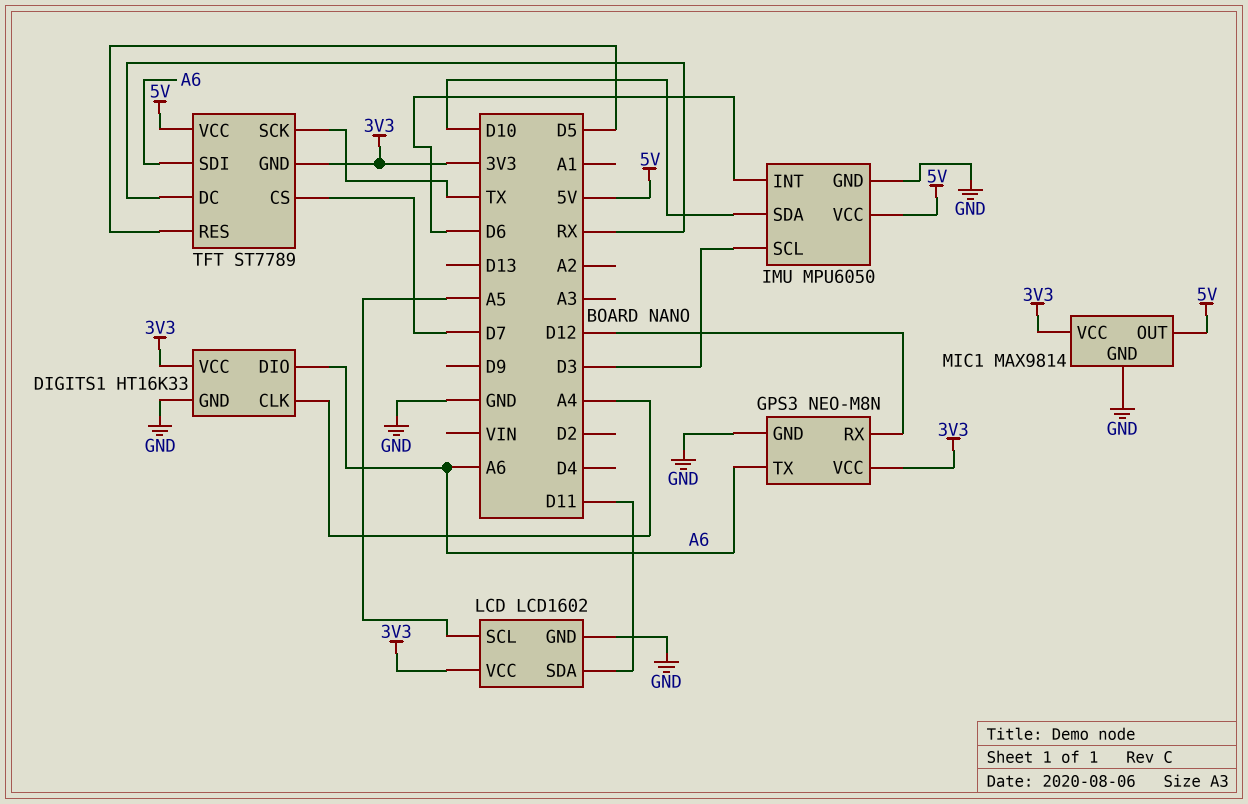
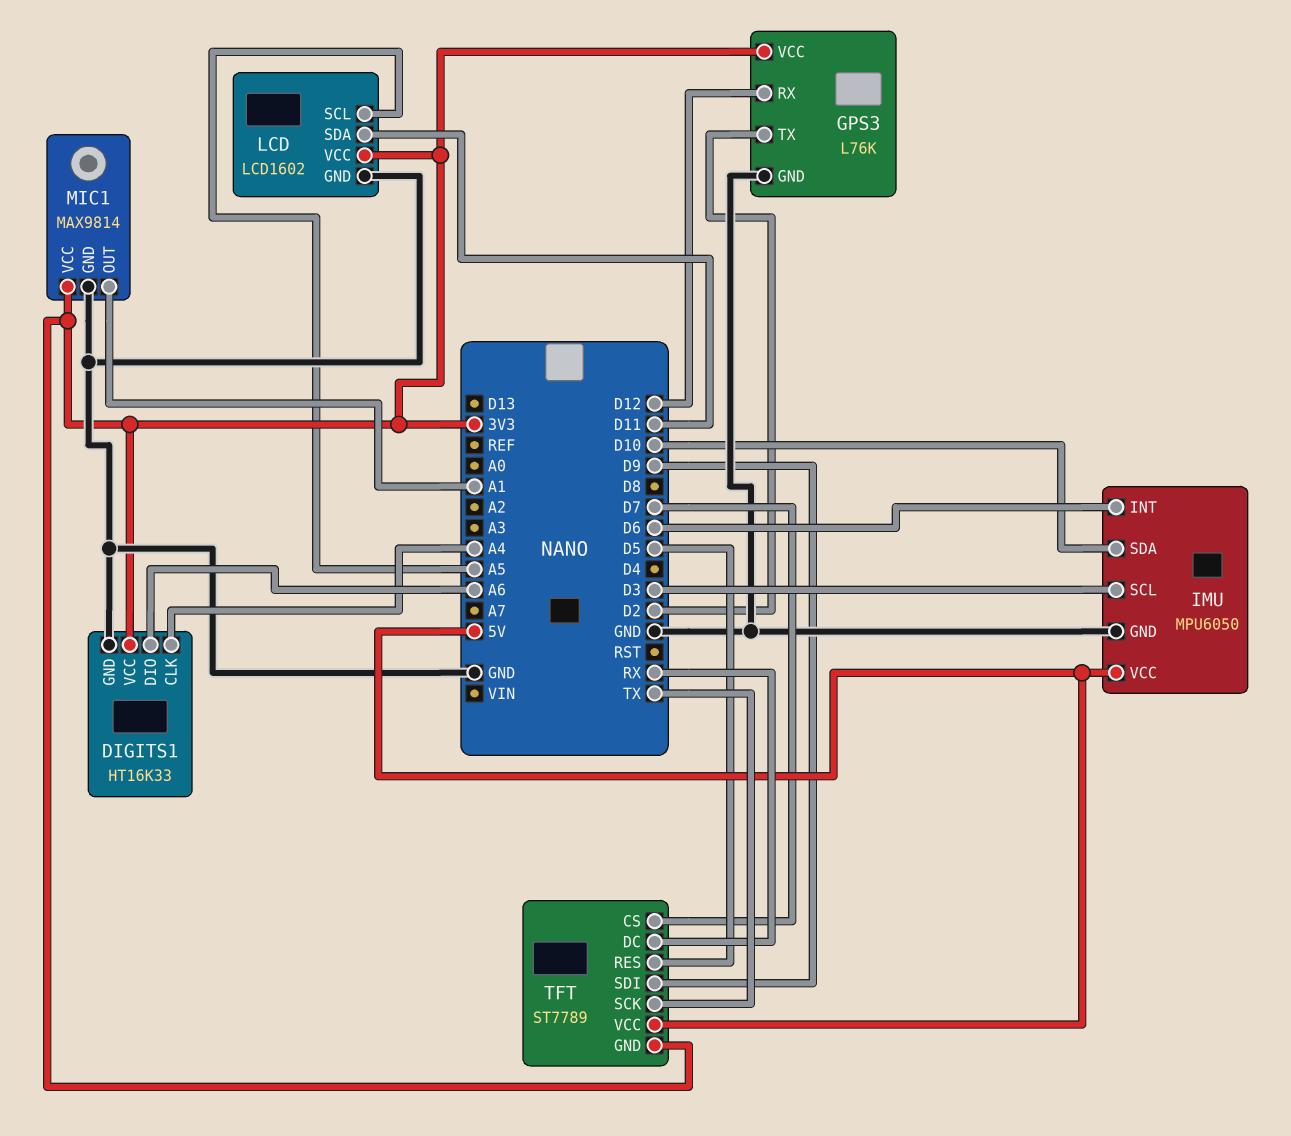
GPS3: NEO-M8N -> L76K
GPS3 pin TX: A6 -> D2
MIC1 pin OUT: 5V -> A1
TFT pin SDI: A6 -> D9

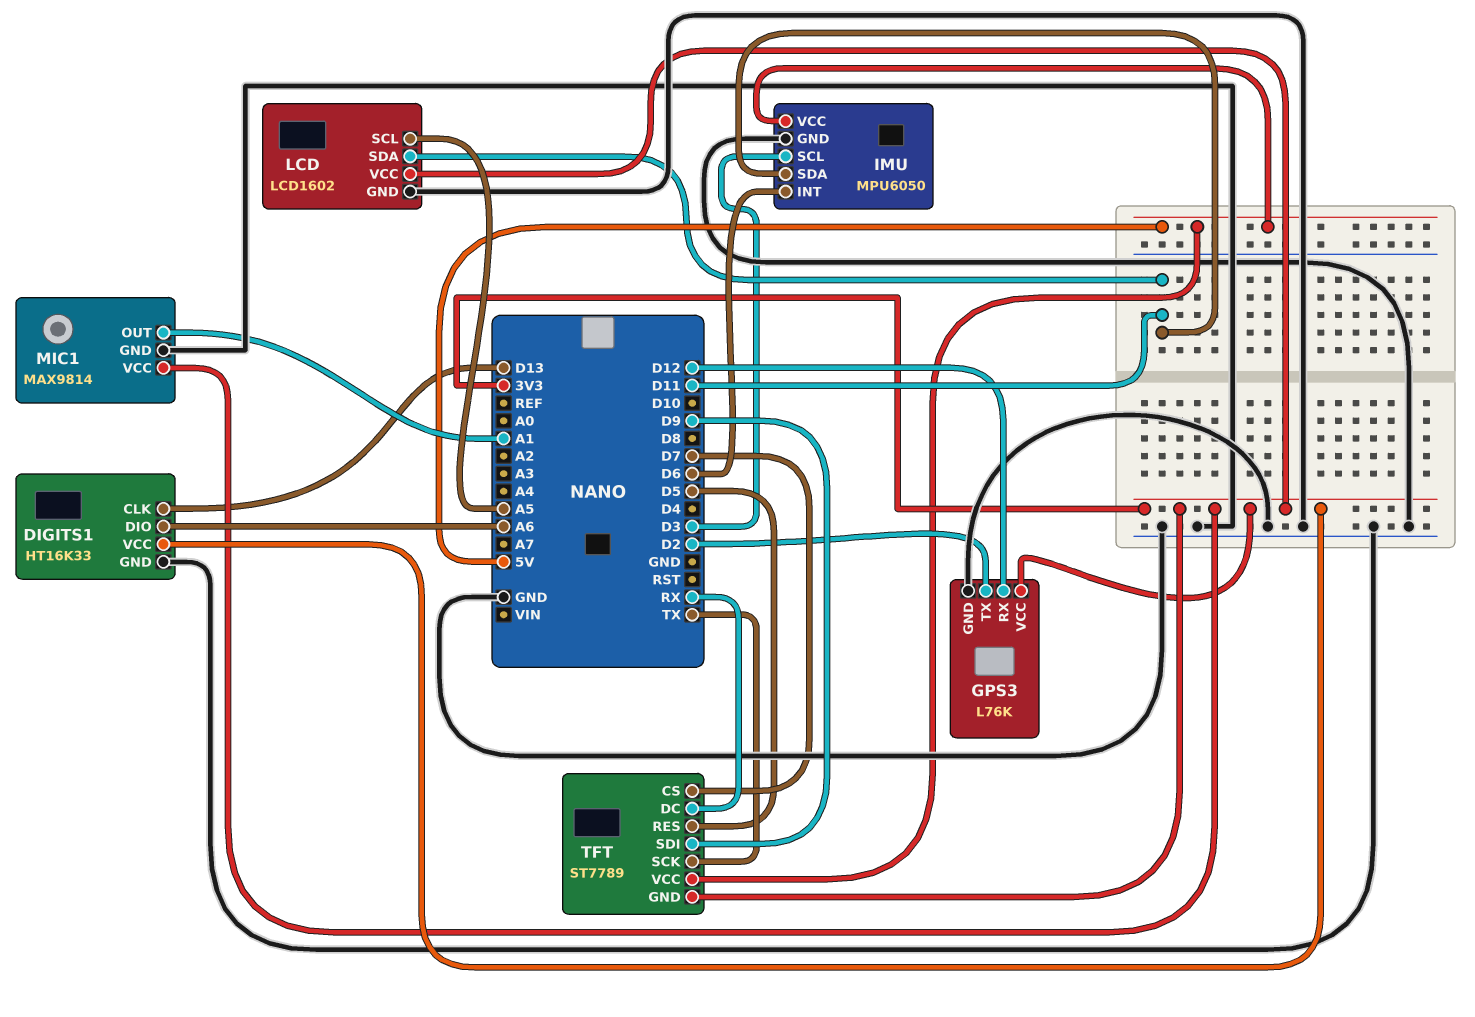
DIGITS1 pin CLK: A4 -> D13
IMU pin SDA: D10 -> D11

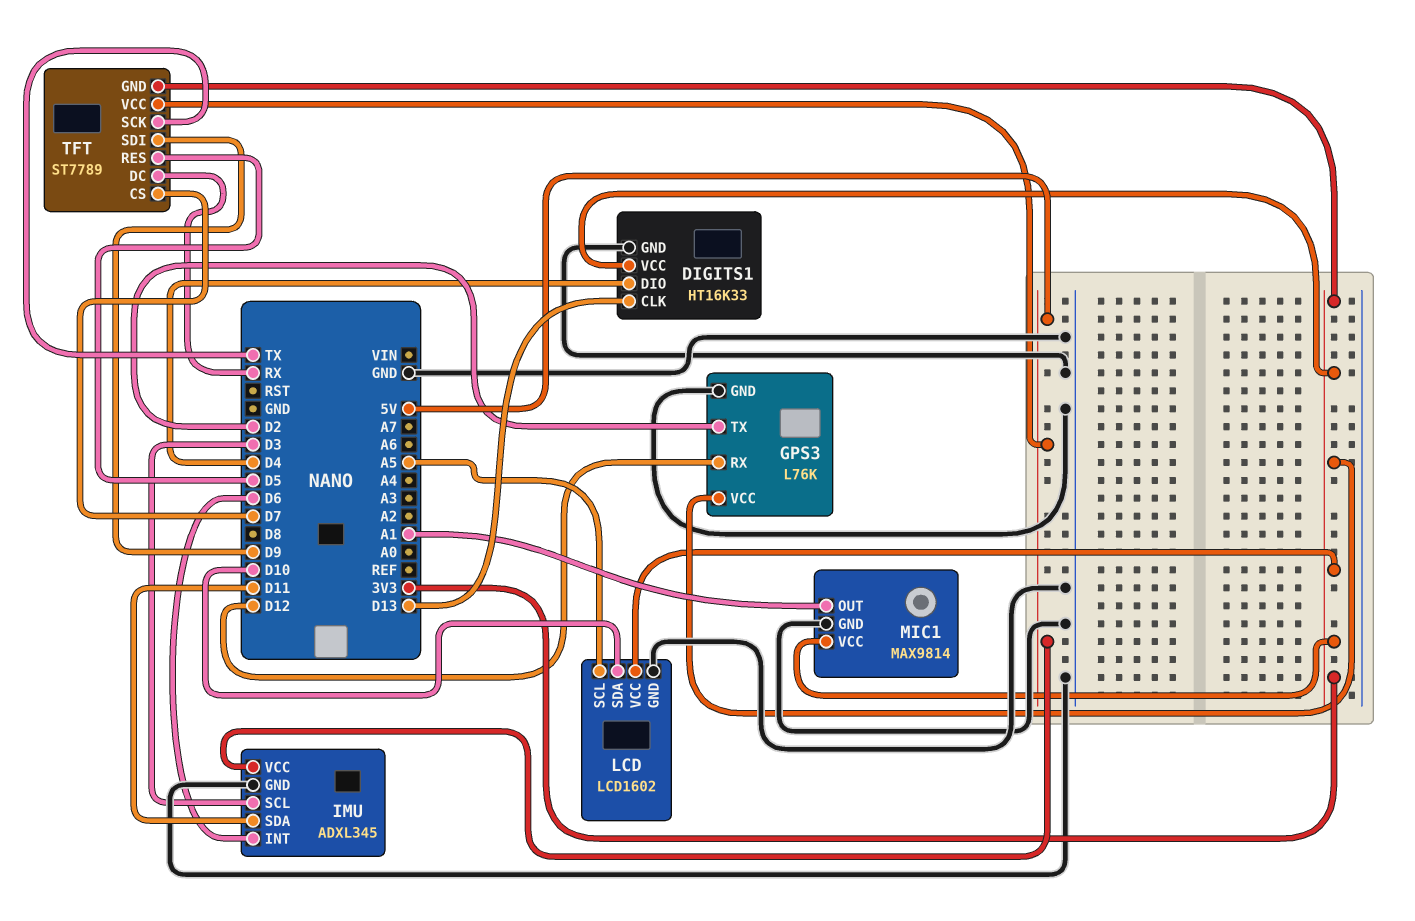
DIGITS1 pin DIO: A6 -> D4
IMU: MPU6050 -> ADXL345
LCD pin SDA: D11 -> D10

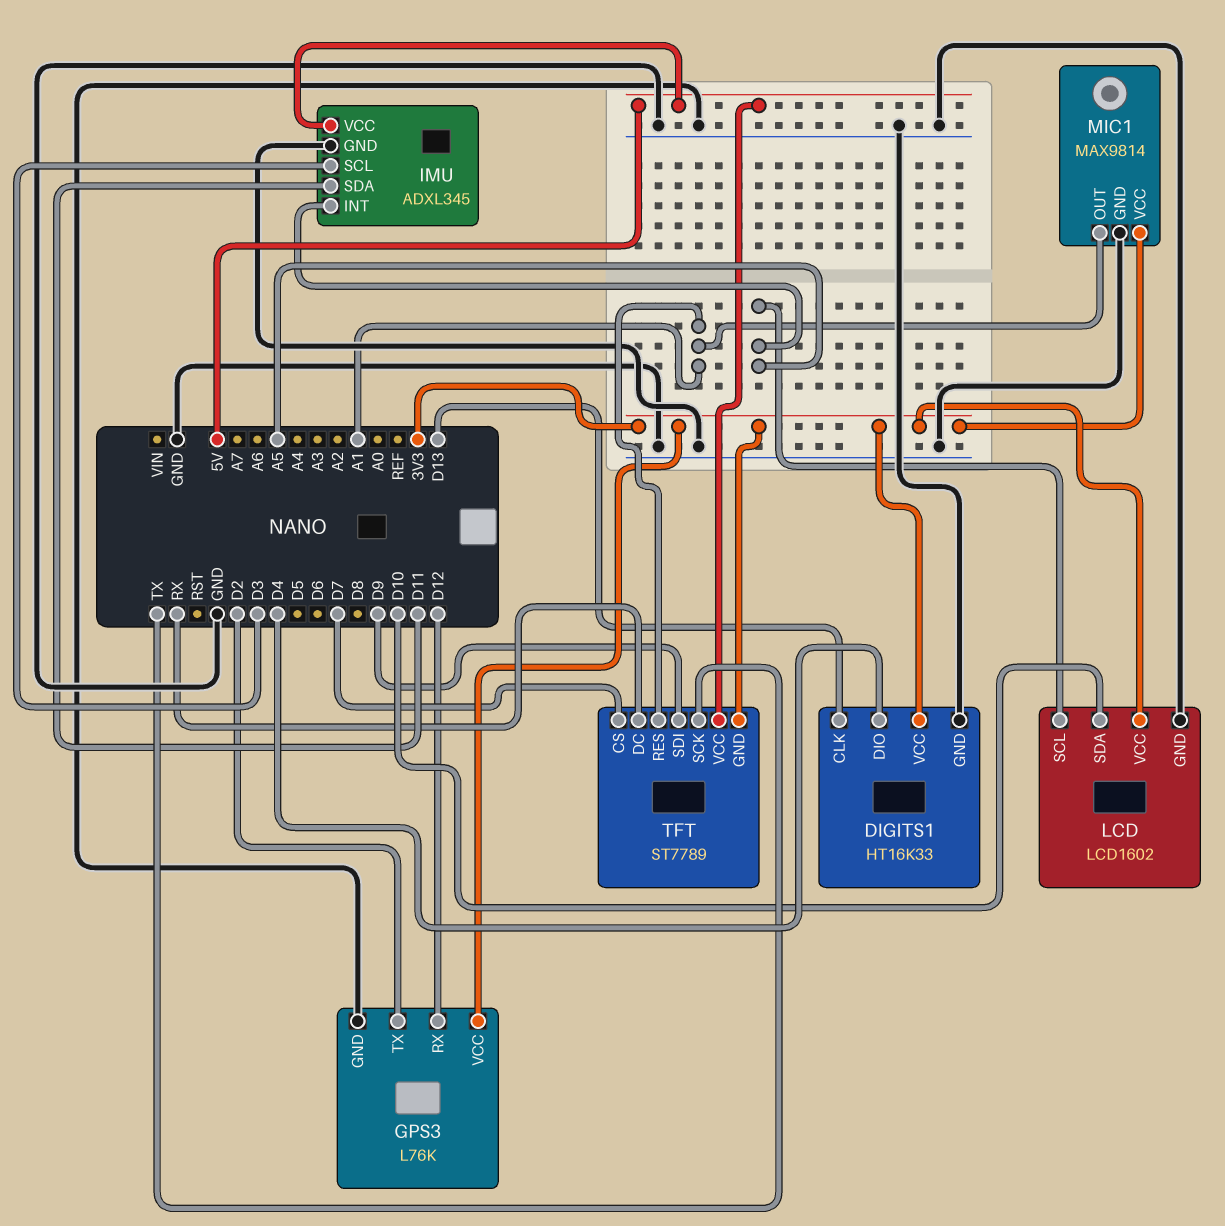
IMU pin INT: D6 -> A5
TFT pin RES: D5 -> A1

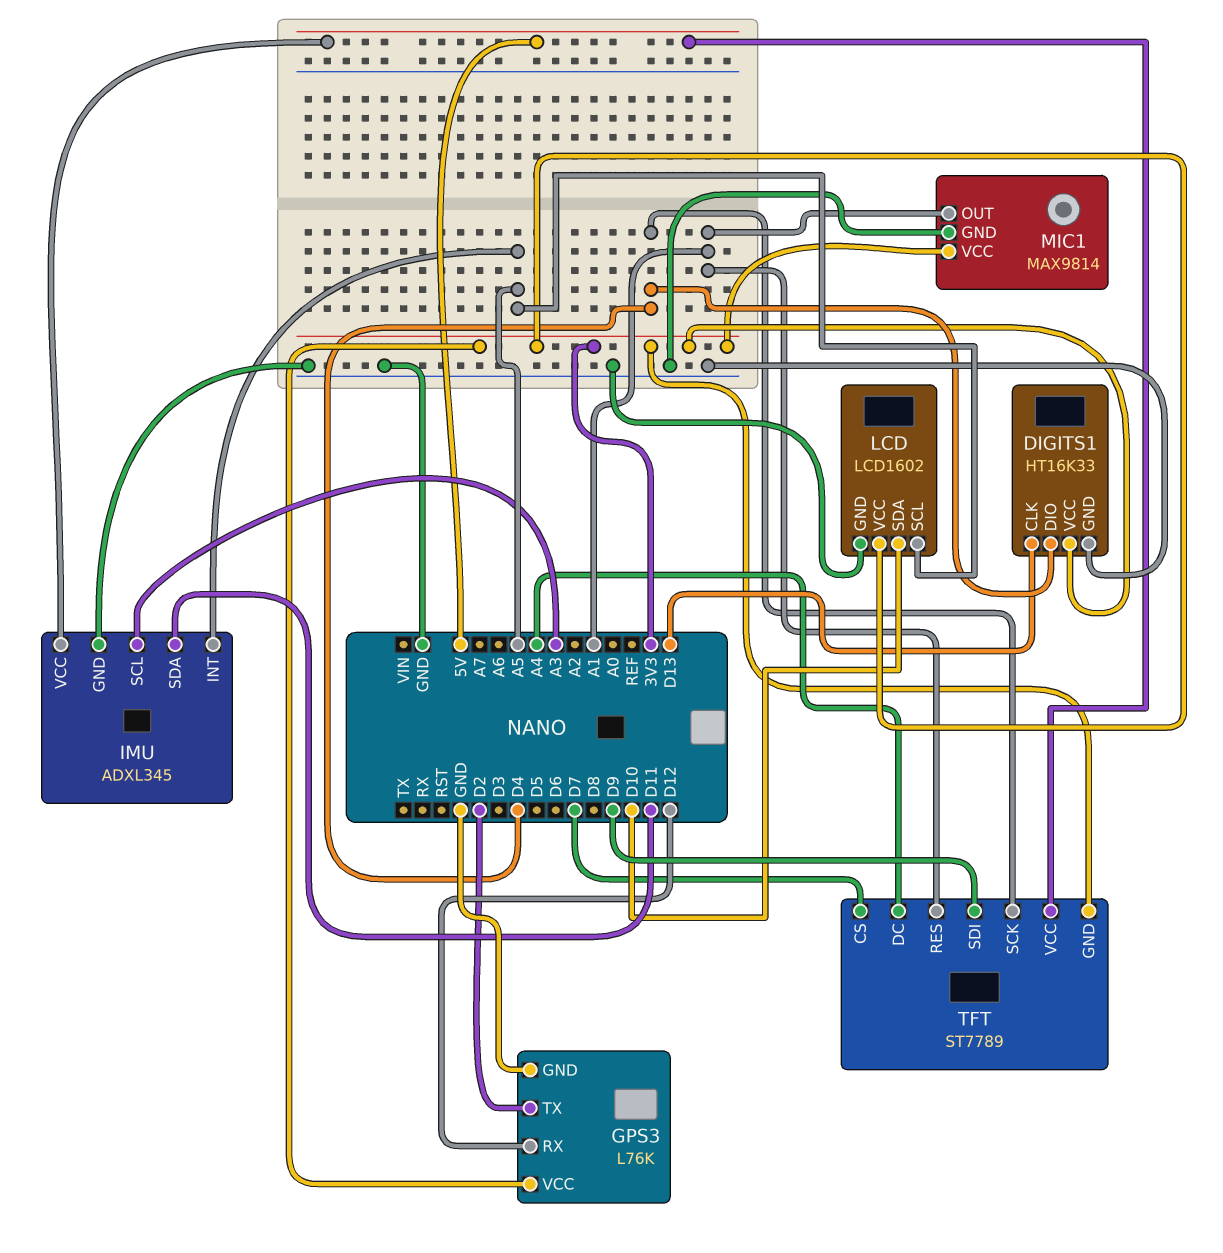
IMU pin SCL: D3 -> A3
TFT pin DC: RX -> A4
TFT pin SCK: TX -> D4

